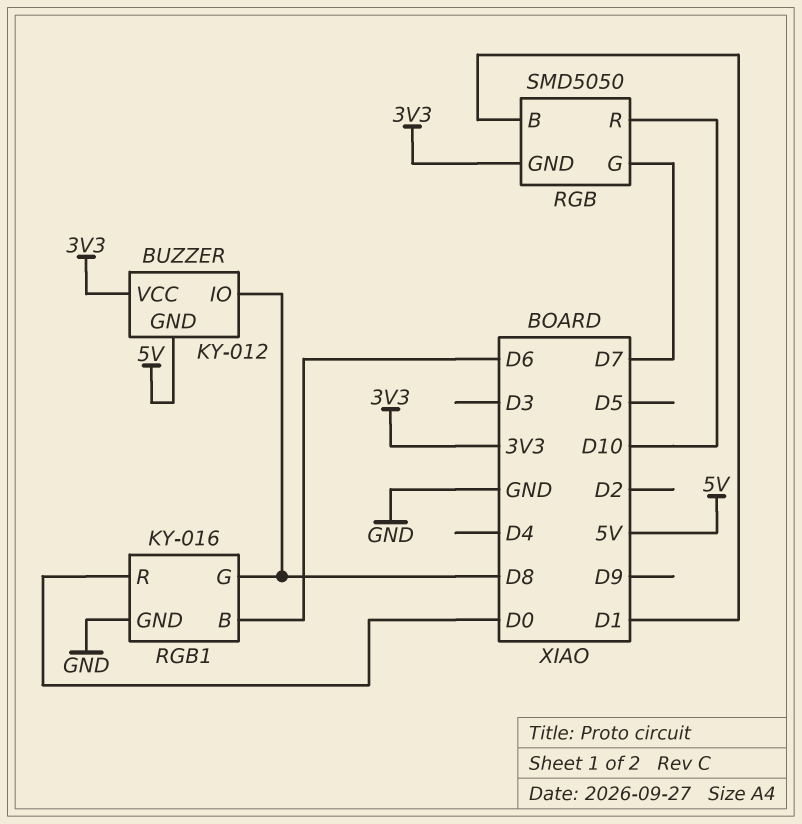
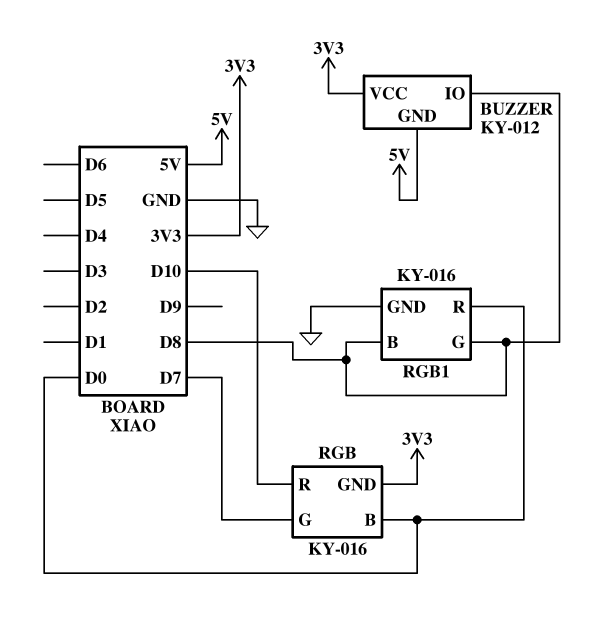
RGB: SMD5050 -> KY-016
RGB pin B: D1 -> D0
RGB1 pin B: D6 -> D8

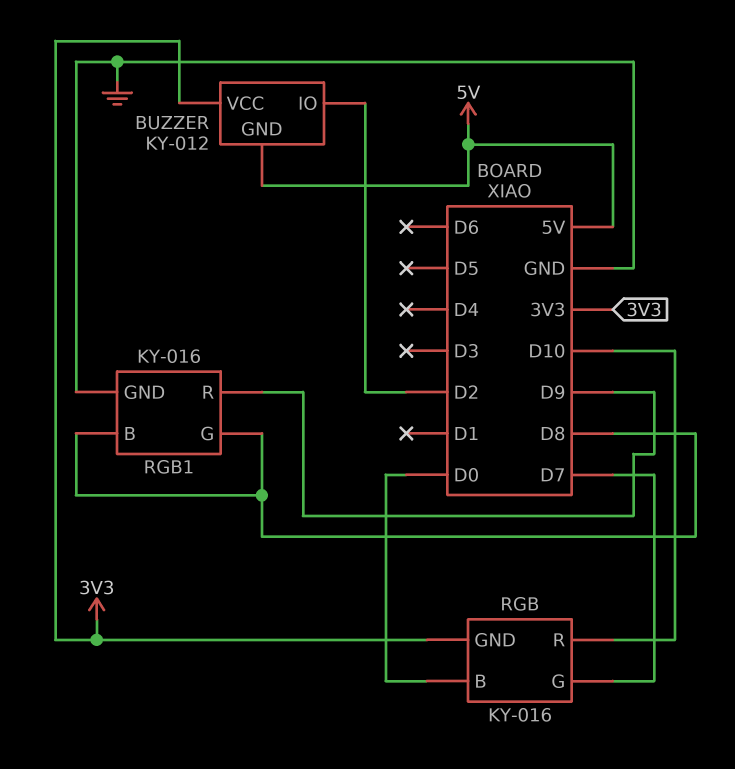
BUZZER pin IO: D8 -> D2
RGB1 pin R: D0 -> D9

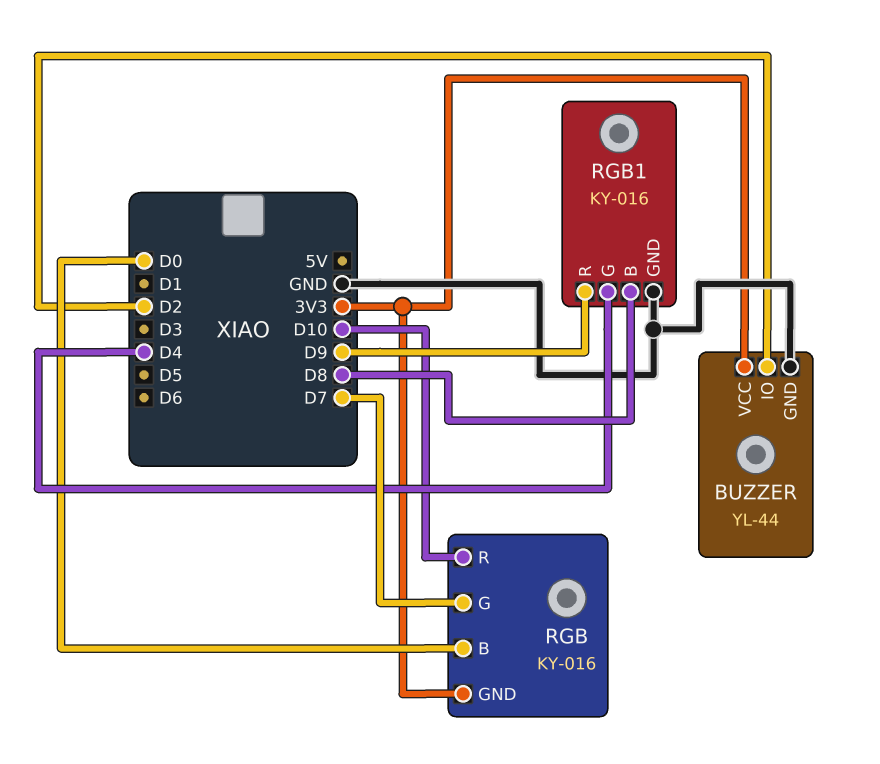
BUZZER: KY-012 -> YL-44
BUZZER pin GND: 5V -> GND
RGB1 pin G: D8 -> D4

